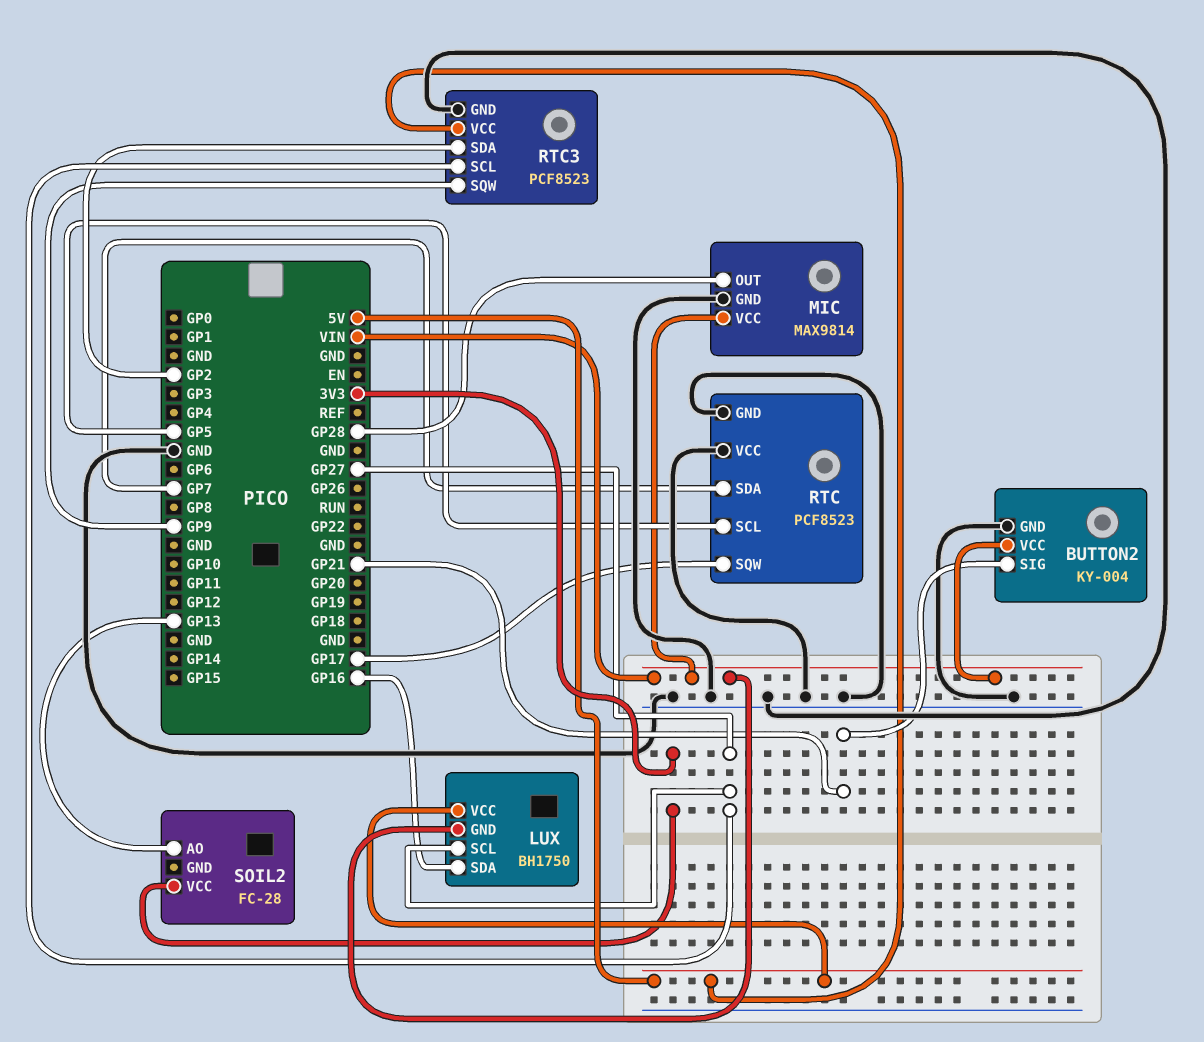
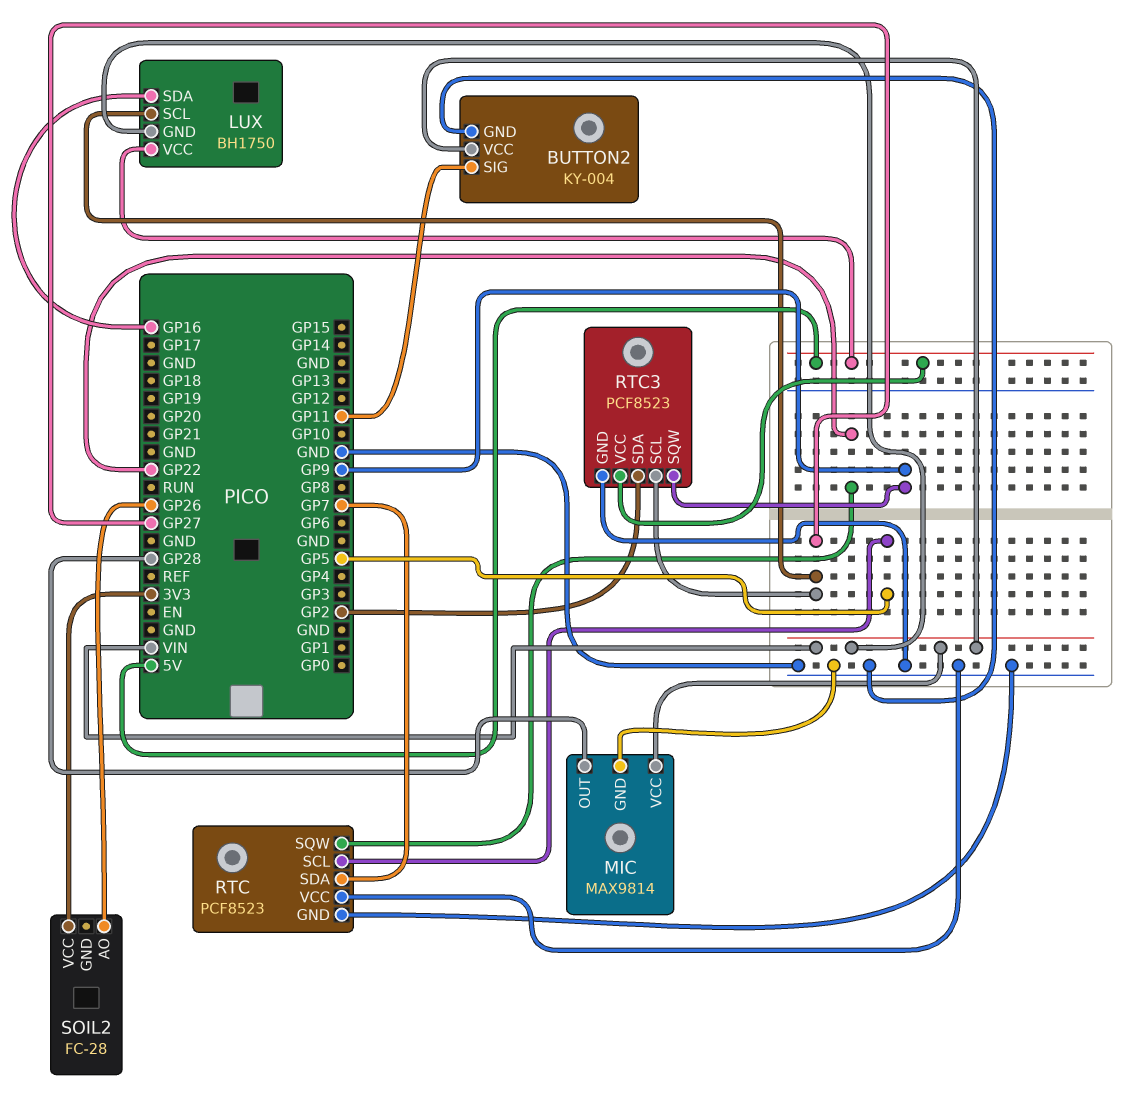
BUTTON2 pin SIG: GP21 -> GP11
RTC pin SQW: GP17 -> GP22
SOIL2 pin AO: GP13 -> GP26

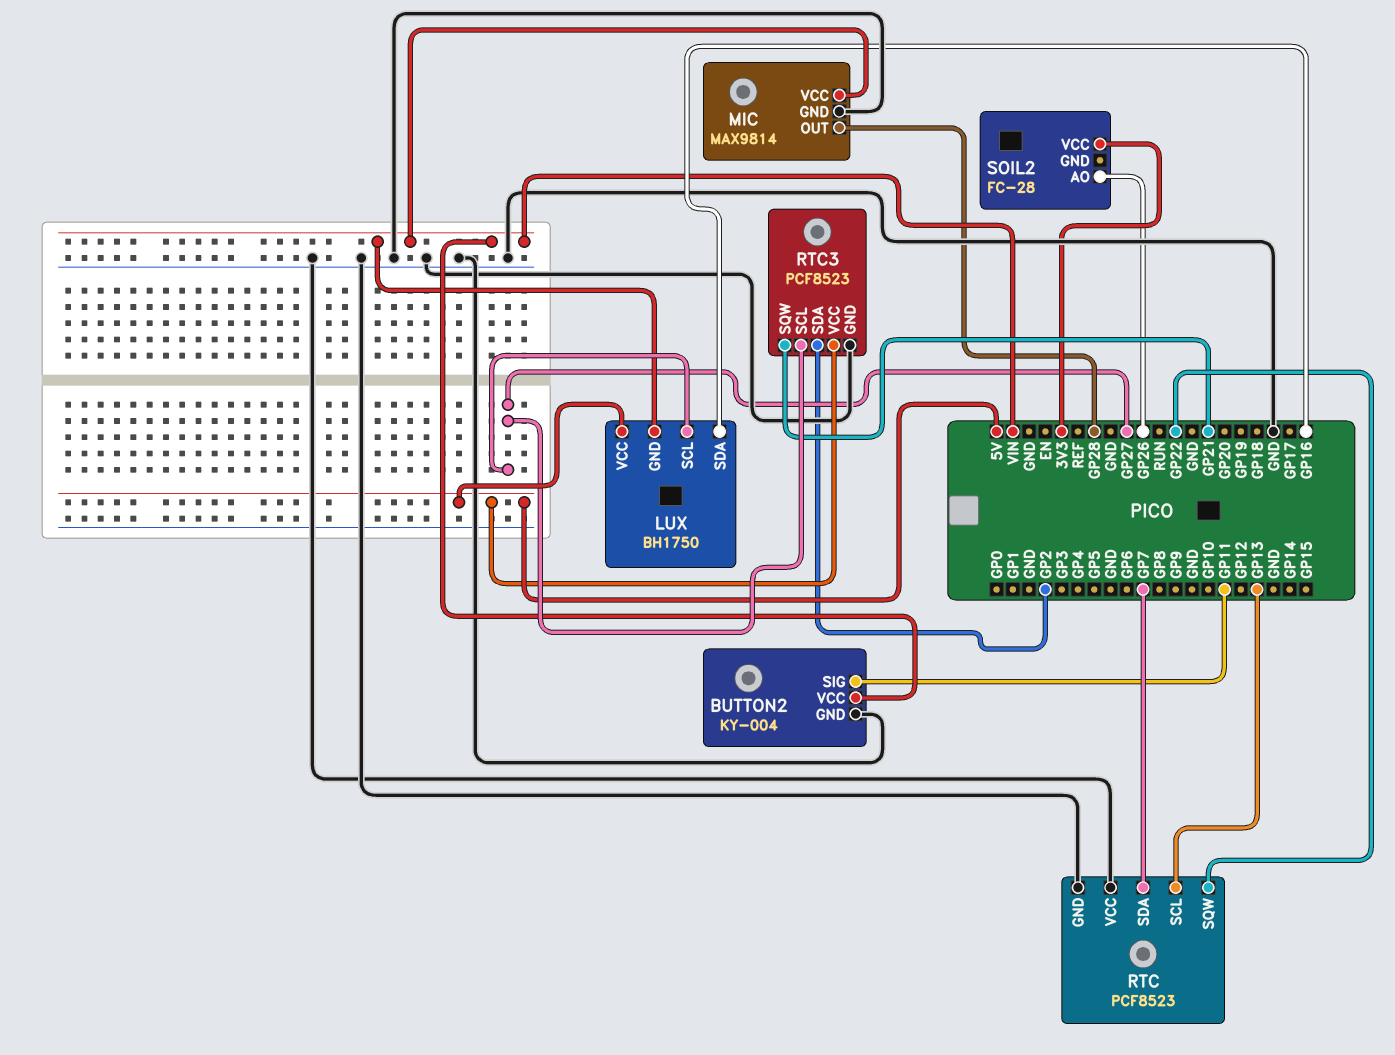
RTC pin SCL: GP5 -> GP13
RTC3 pin SQW: GP9 -> GP21

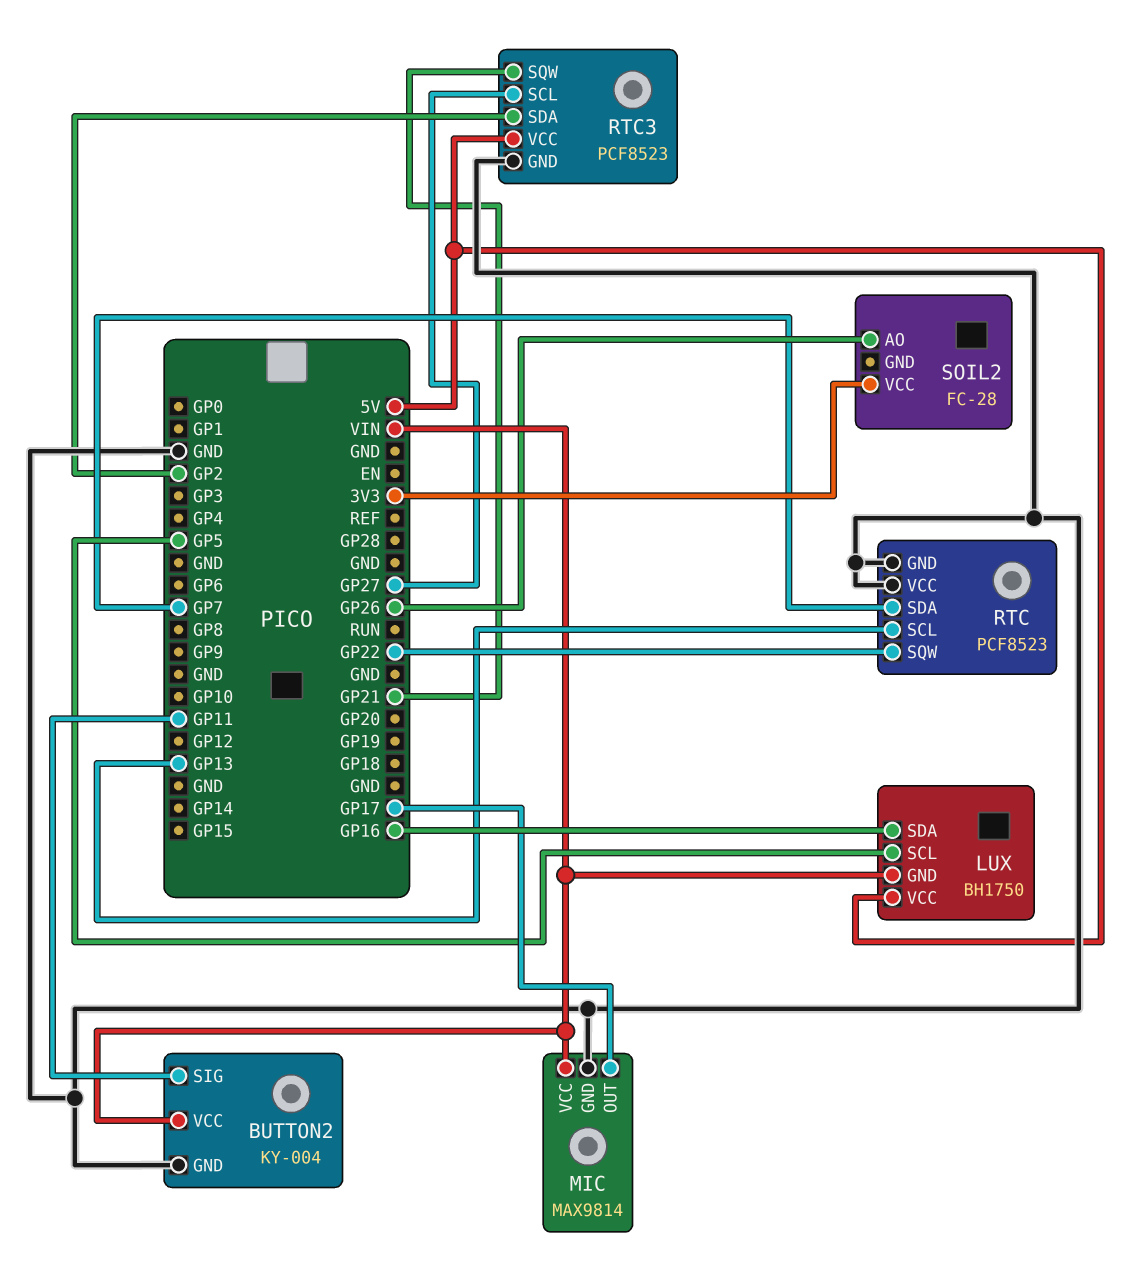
LUX pin SCL: GP27 -> GP5
MIC pin OUT: GP28 -> GP17

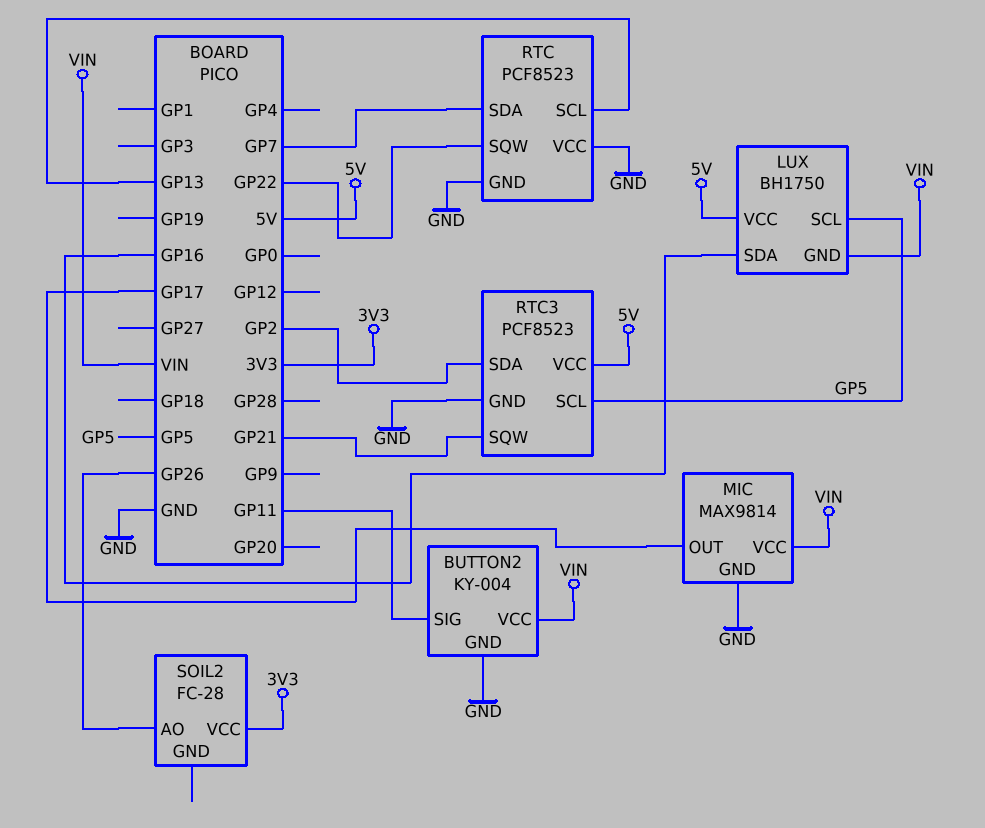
RTC3 pin SCL: GP27 -> GP5

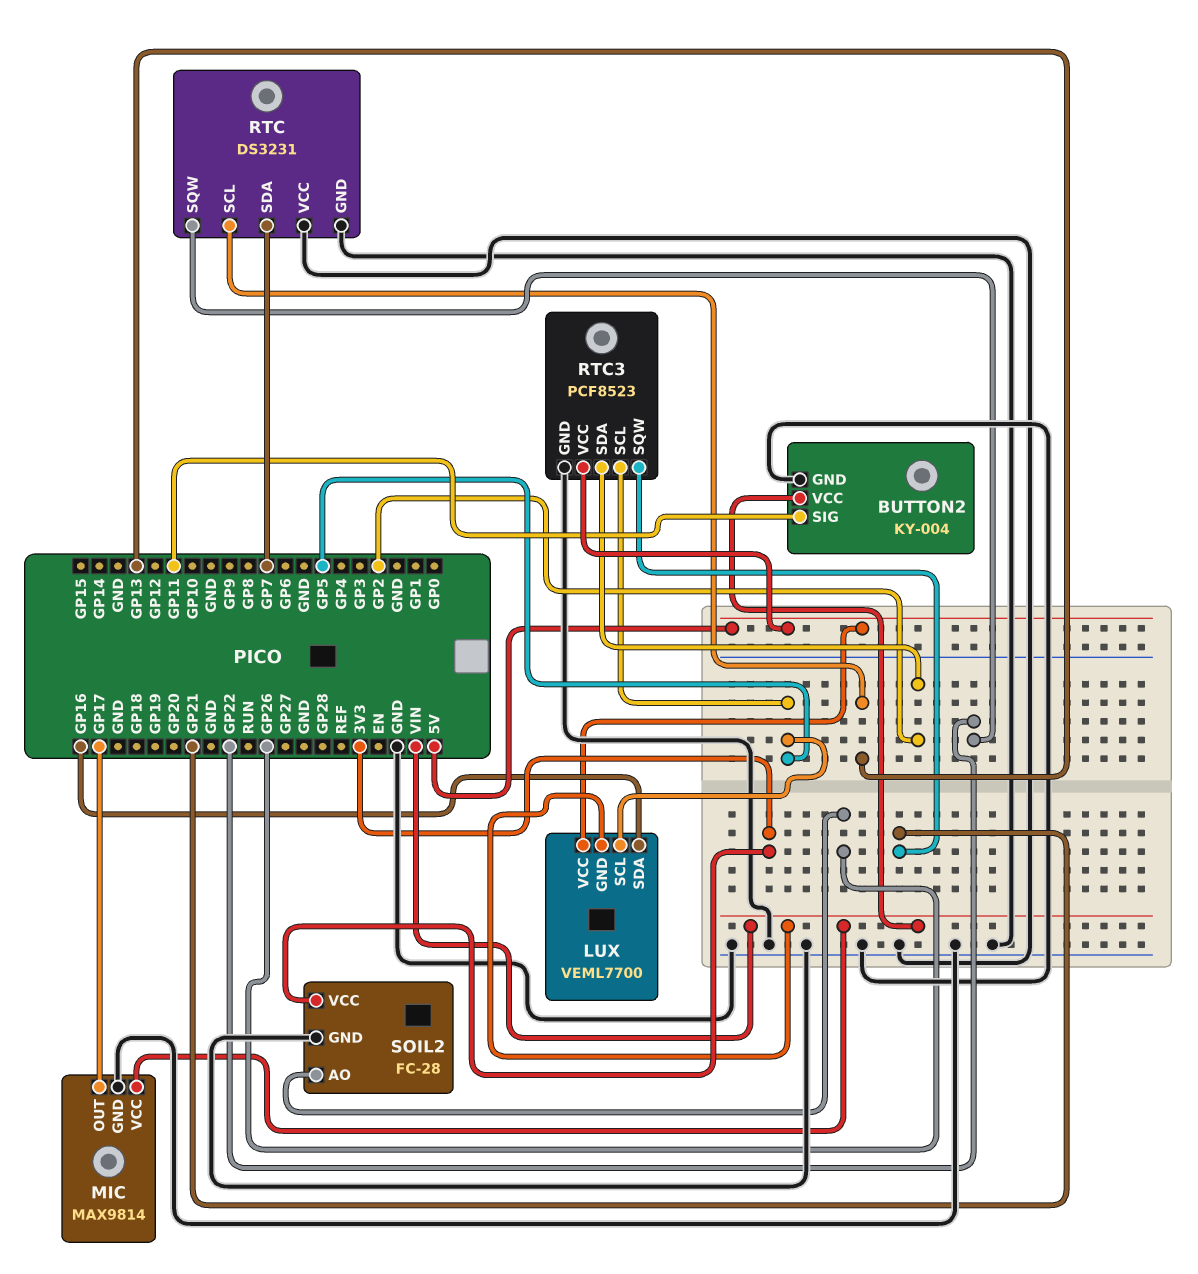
LUX: BH1750 -> VEML7700
RTC: PCF8523 -> DS3231
SOIL2 pin GND: none -> GND

